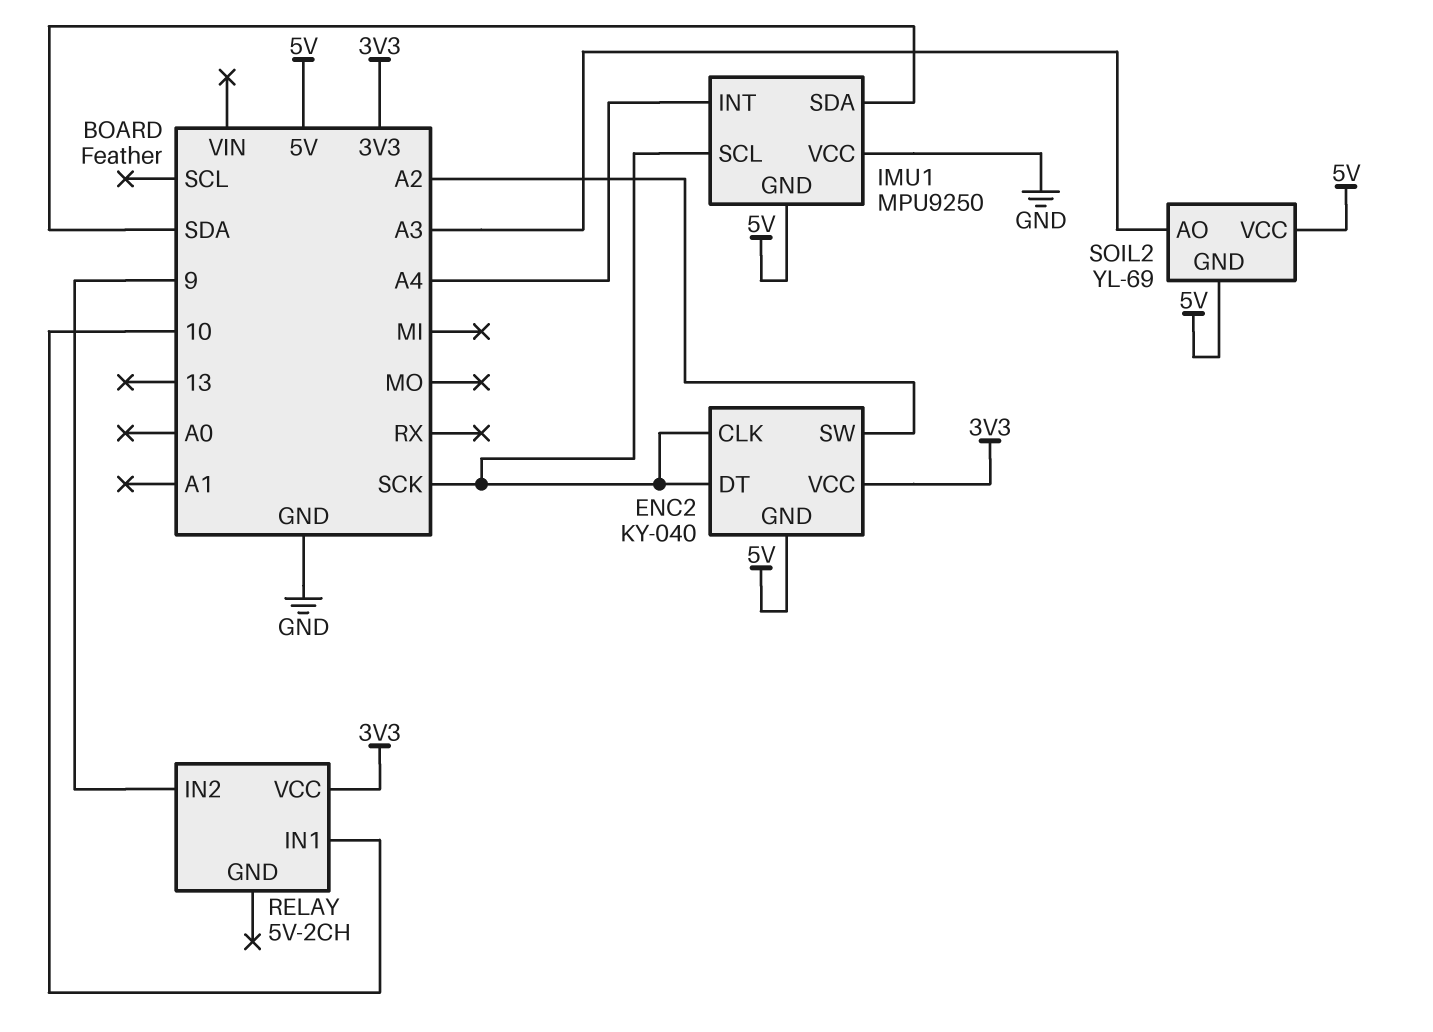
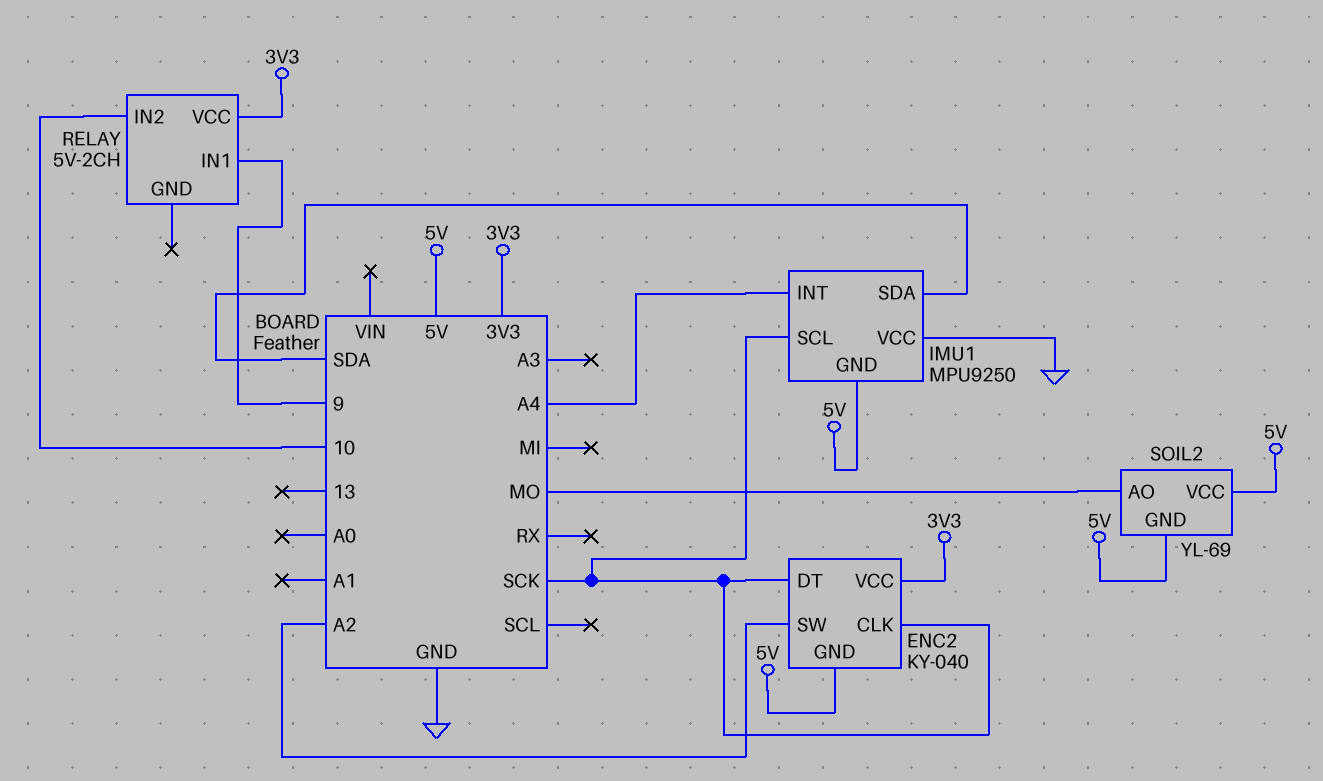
RELAY pin IN1: 10 -> 9
RELAY pin IN2: 9 -> 10
SOIL2 pin AO: A3 -> MO

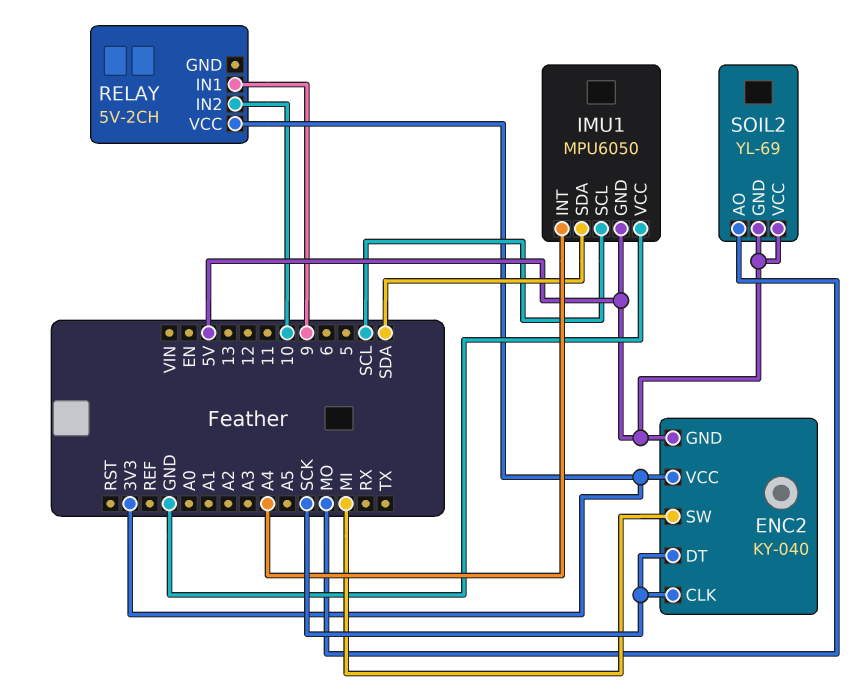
ENC2 pin SW: A2 -> MI
IMU1: MPU9250 -> MPU6050
IMU1 pin SCL: SCK -> SCL

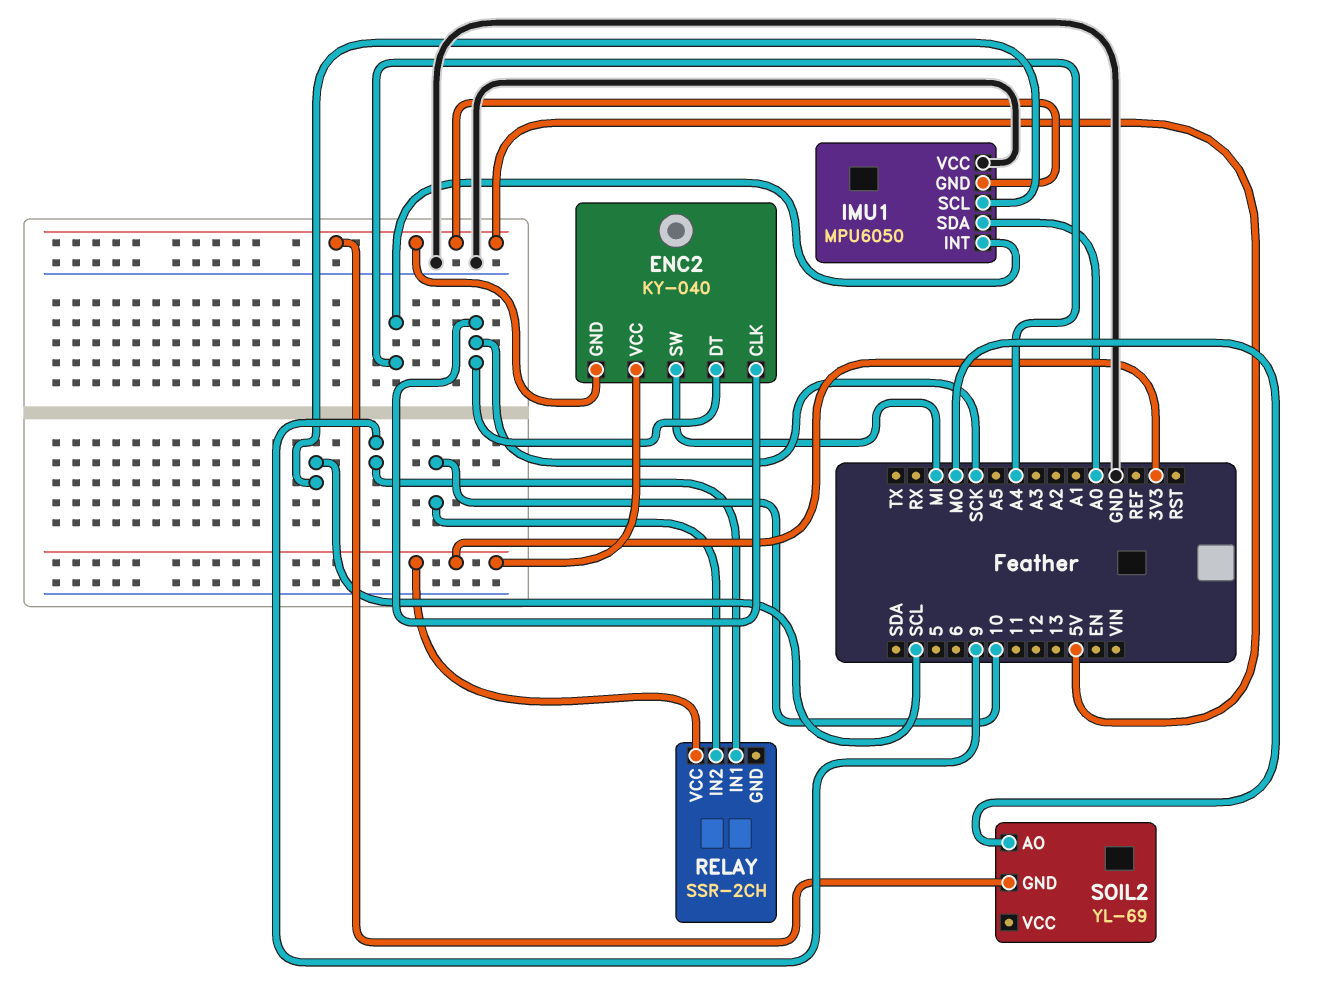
IMU1 pin SDA: SDA -> A0
RELAY: 5V-2CH -> SSR-2CH
SOIL2 pin VCC: 5V -> none

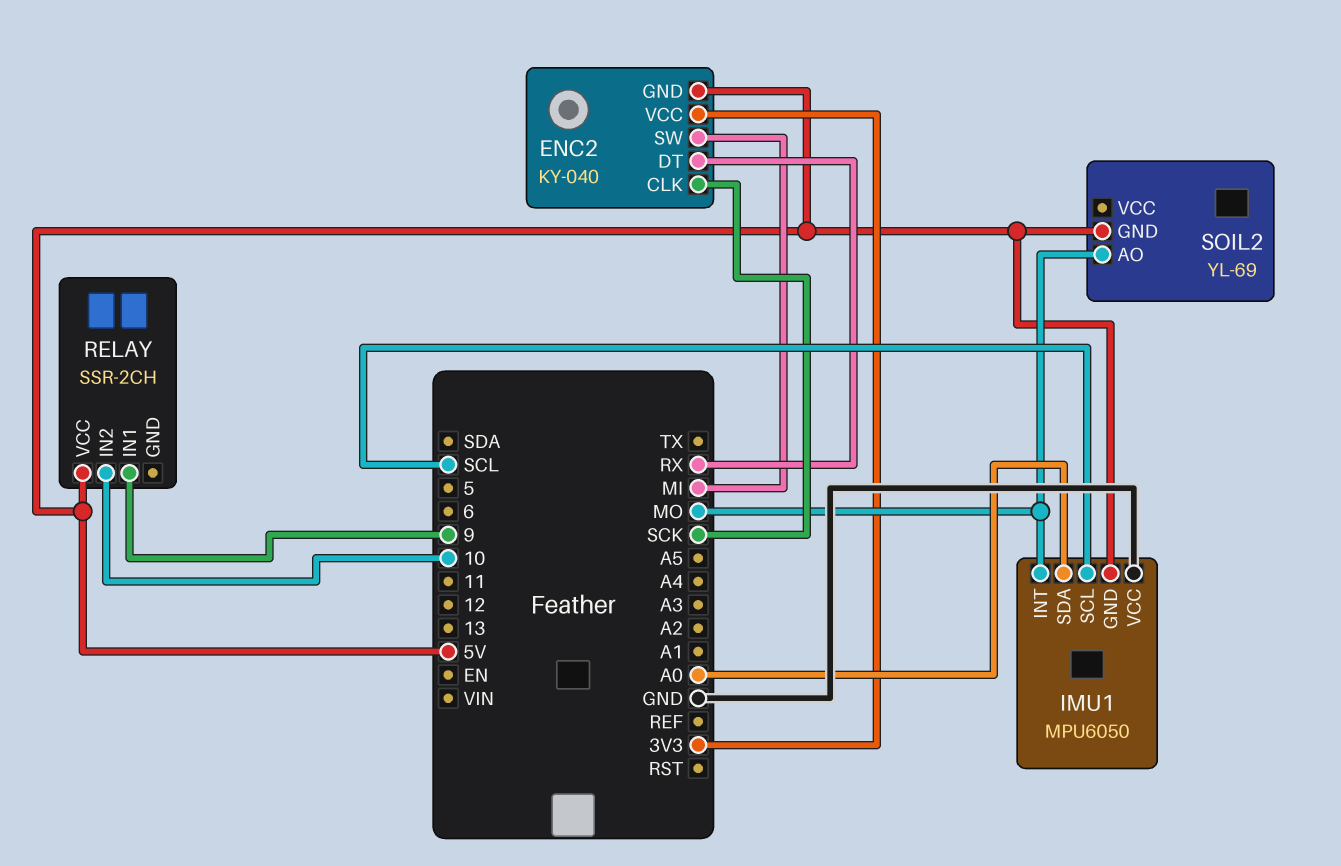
ENC2 pin DT: SCK -> RX
IMU1 pin INT: A4 -> MO
RELAY pin VCC: 3V3 -> 5V

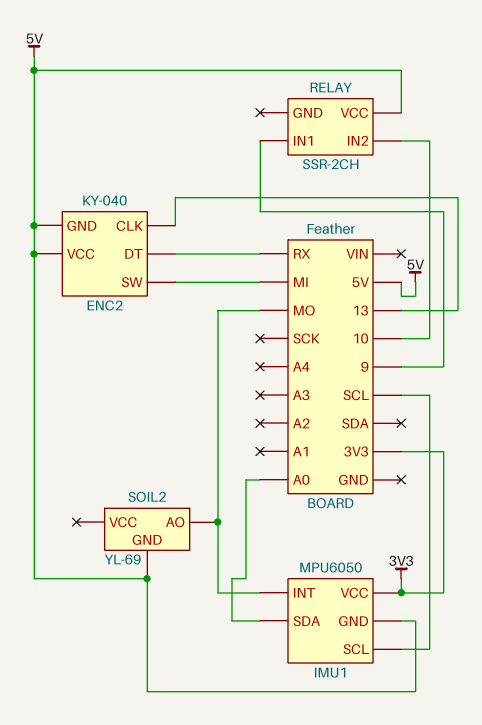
ENC2 pin CLK: SCK -> 13
ENC2 pin VCC: 3V3 -> 5V
IMU1 pin VCC: GND -> 3V3

